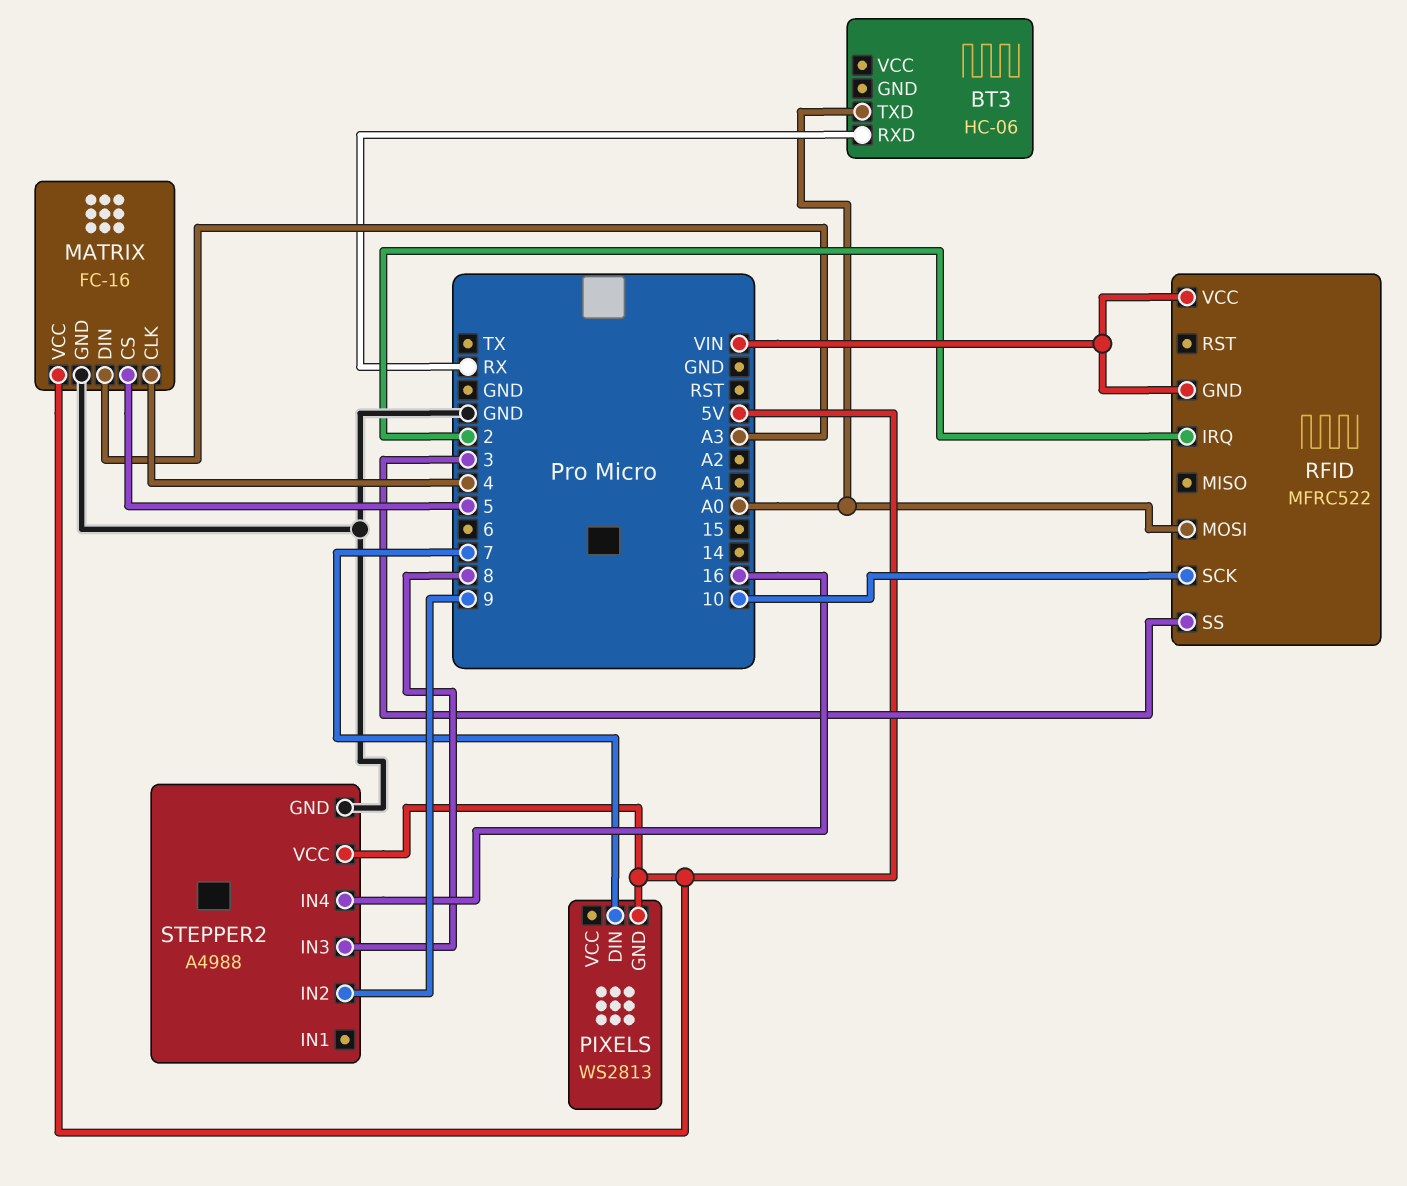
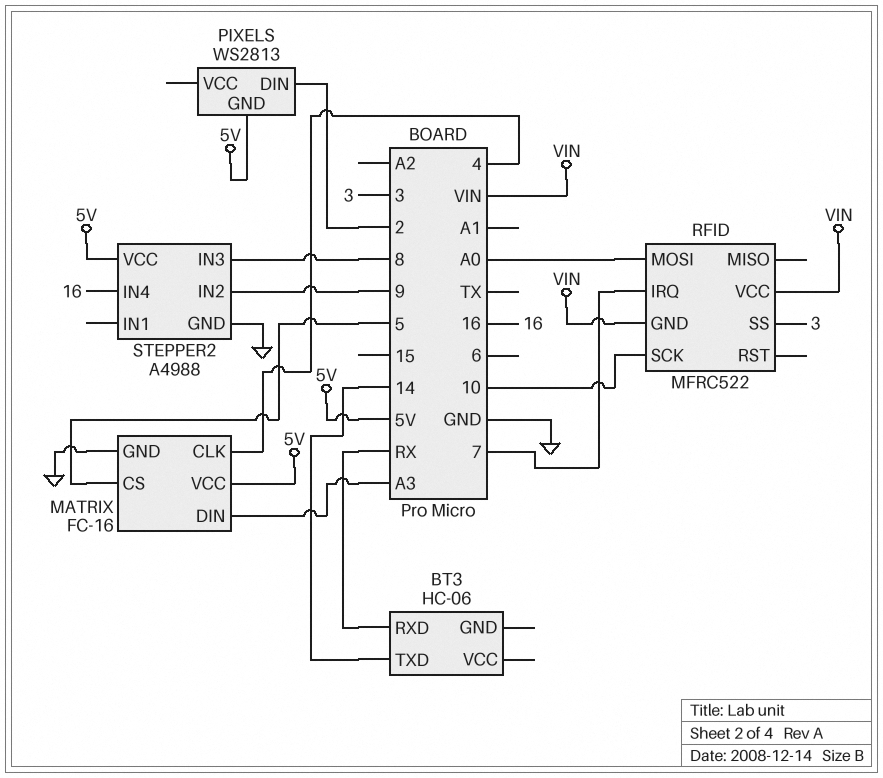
BT3 pin TXD: A0 -> 14
PIXELS pin DIN: 7 -> 2
RFID pin IRQ: 2 -> 7

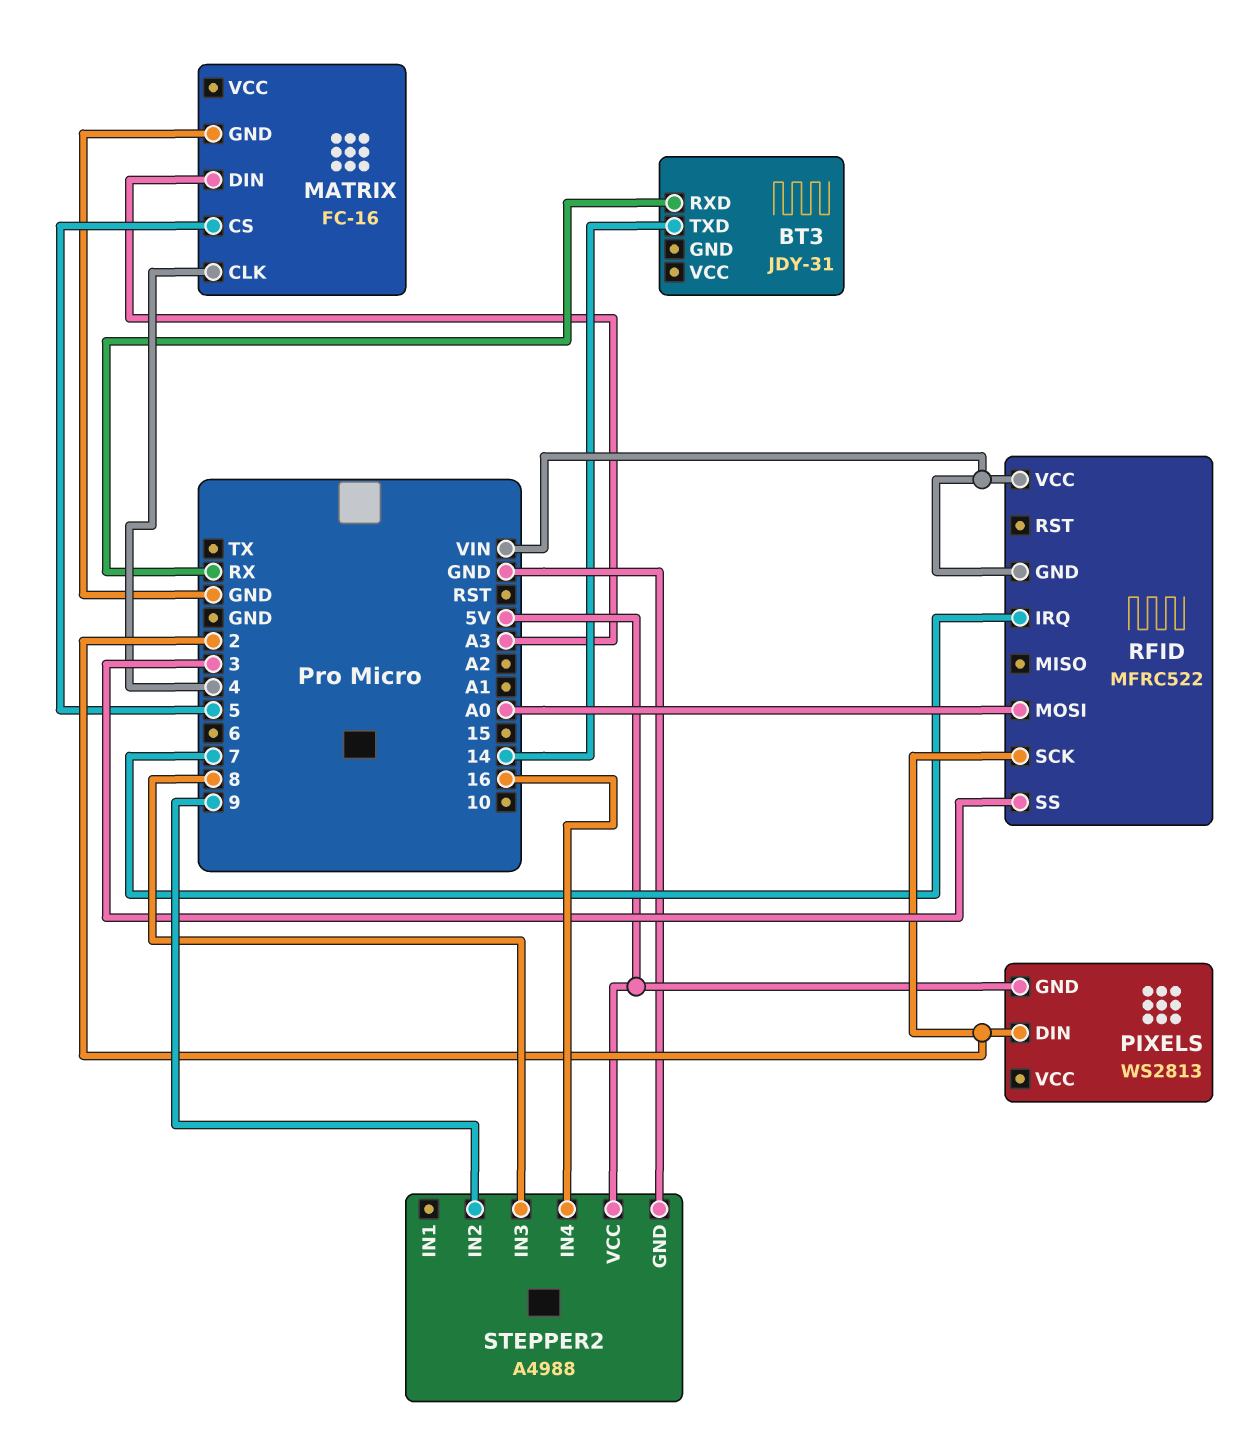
BT3: HC-06 -> JDY-31
MATRIX pin VCC: 5V -> none
RFID pin SCK: 10 -> 2

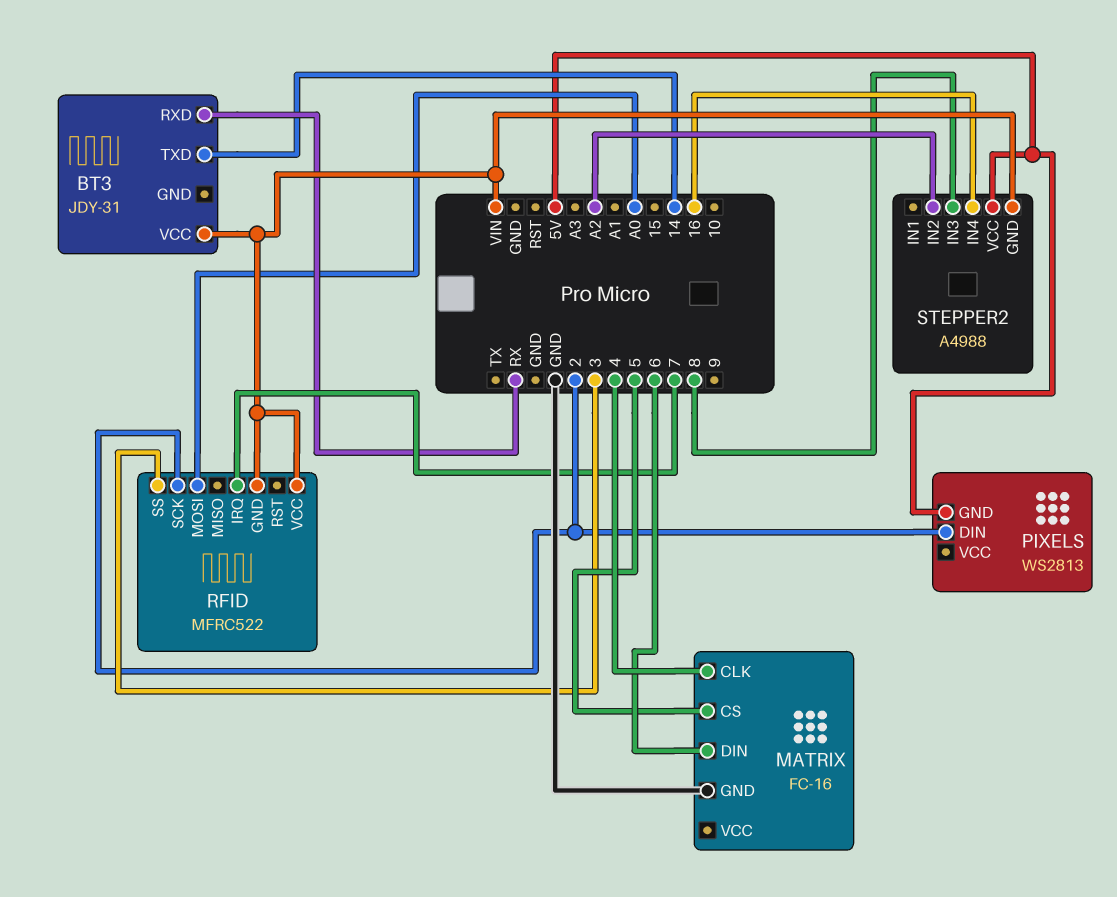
BT3 pin VCC: none -> VIN
MATRIX pin DIN: A3 -> 6
STEPPER2 pin GND: GND -> VIN
STEPPER2 pin IN2: 9 -> A2

